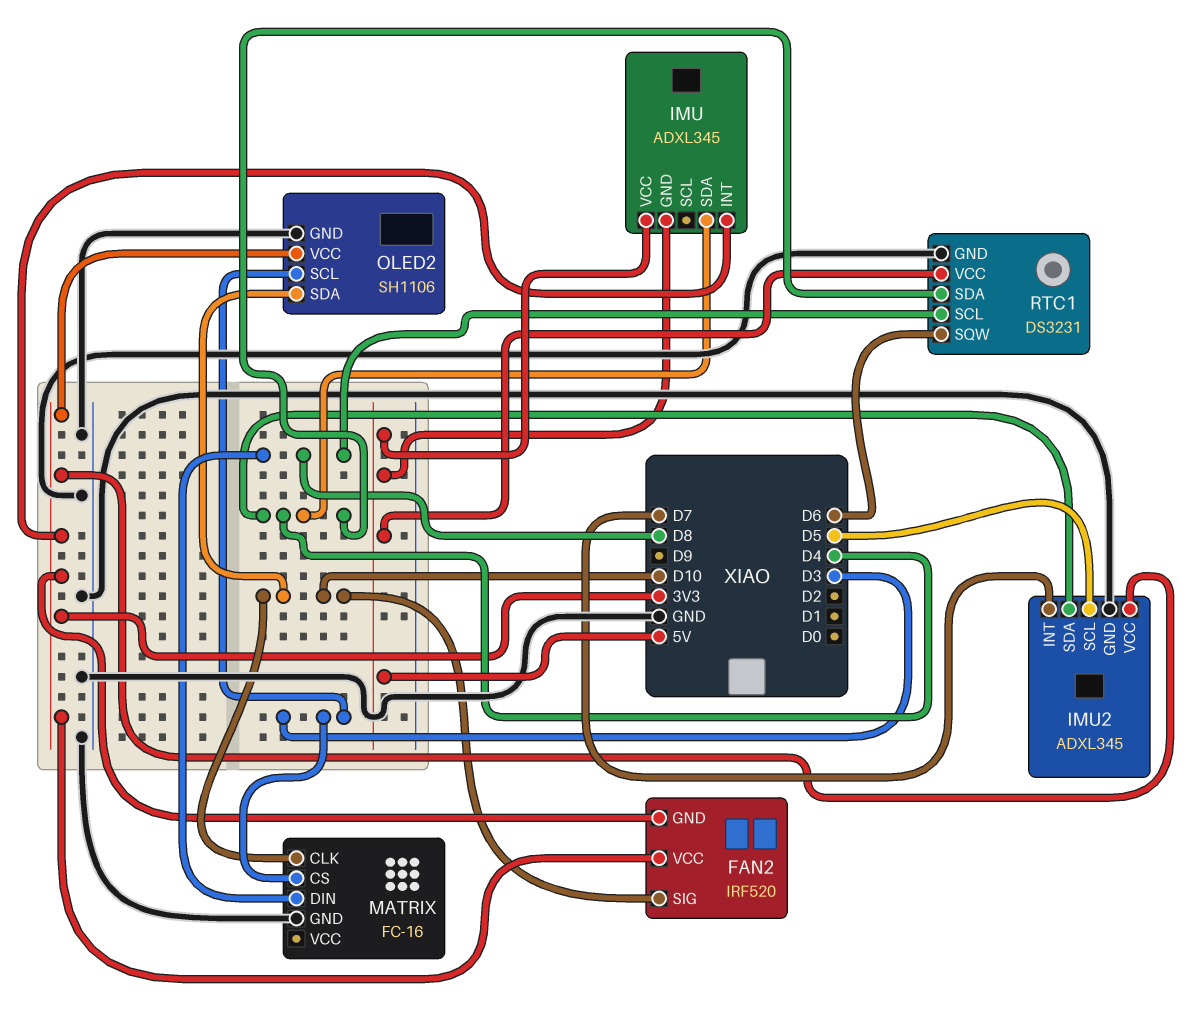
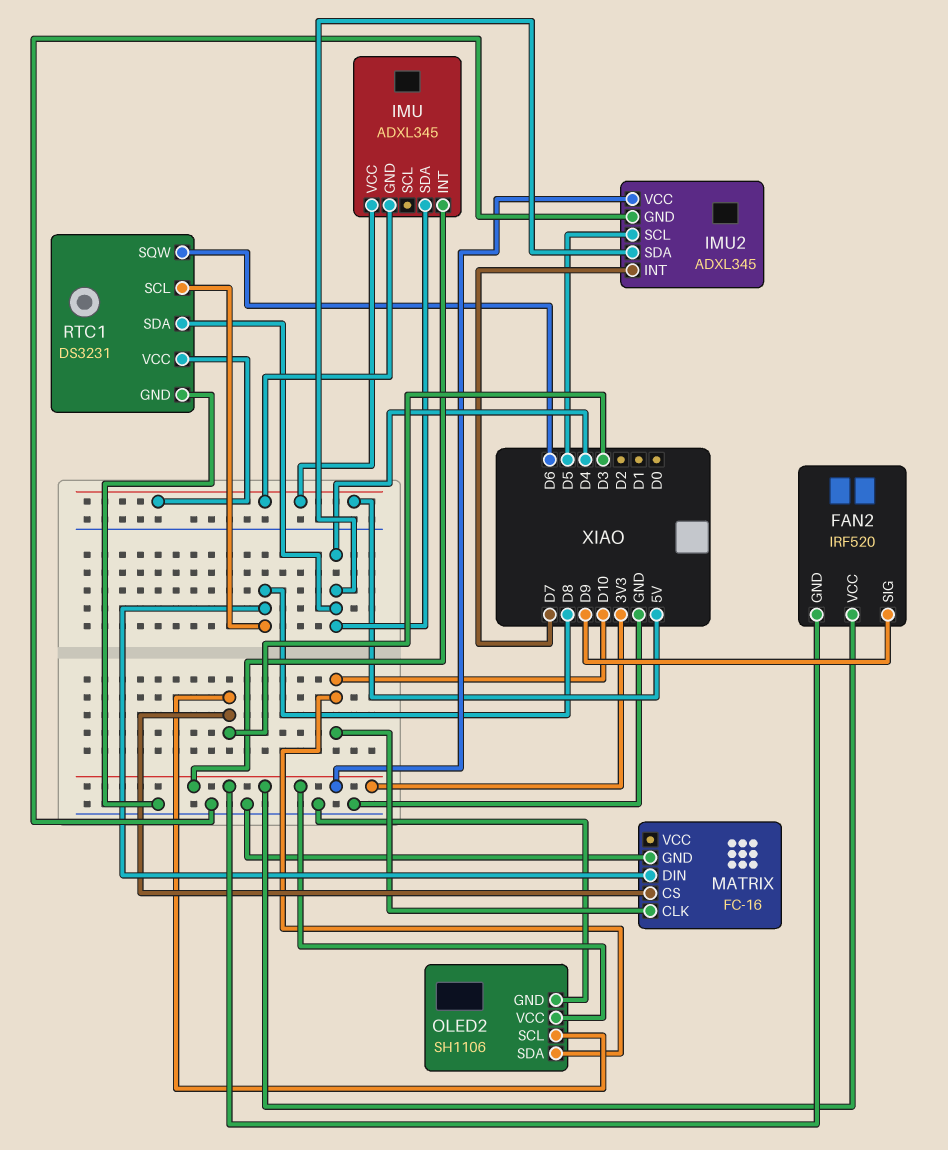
FAN2 pin SIG: D10 -> D9

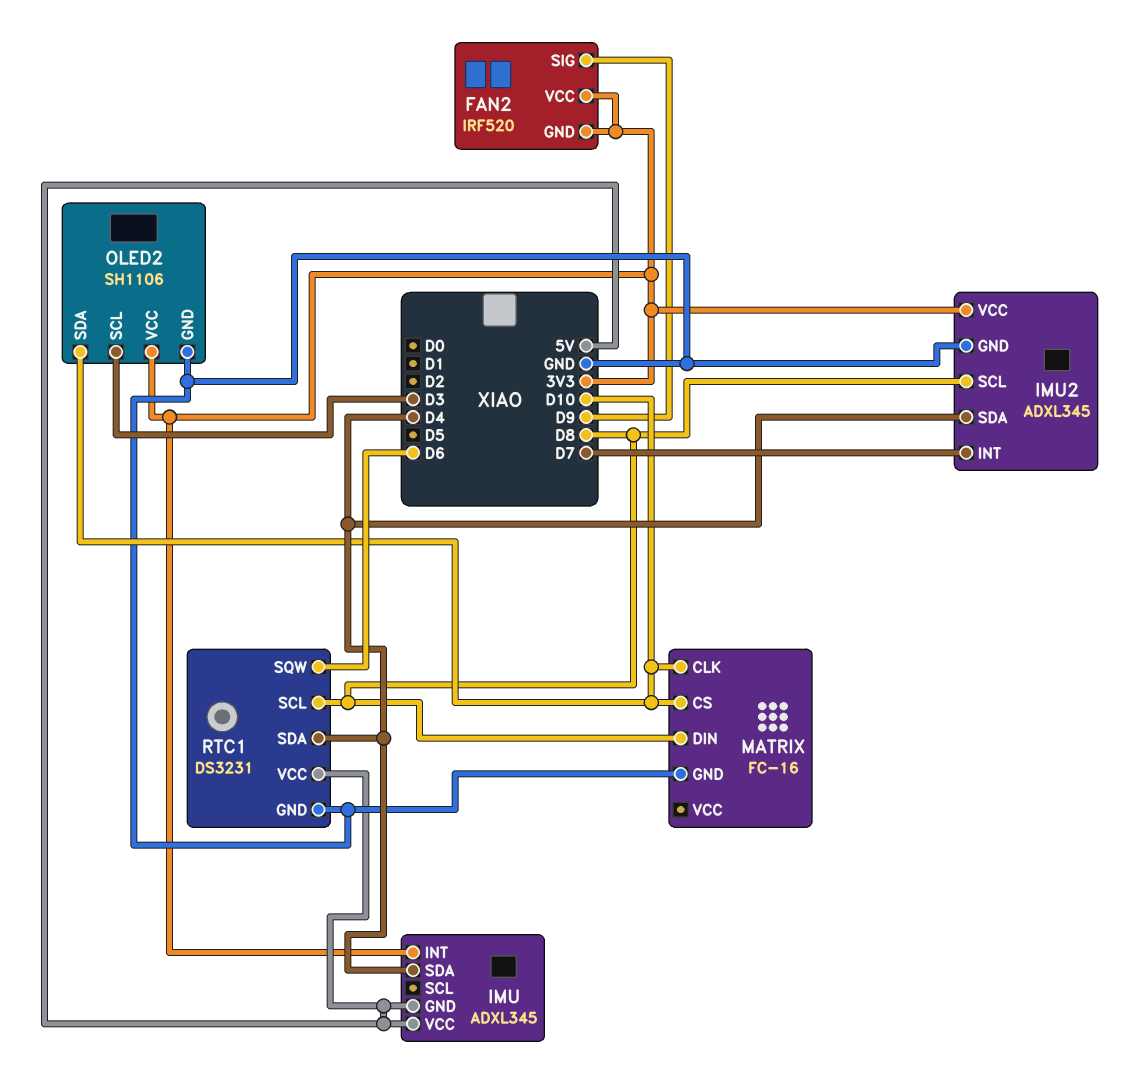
IMU2 pin SCL: D5 -> D8
MATRIX pin CS: D3 -> D10

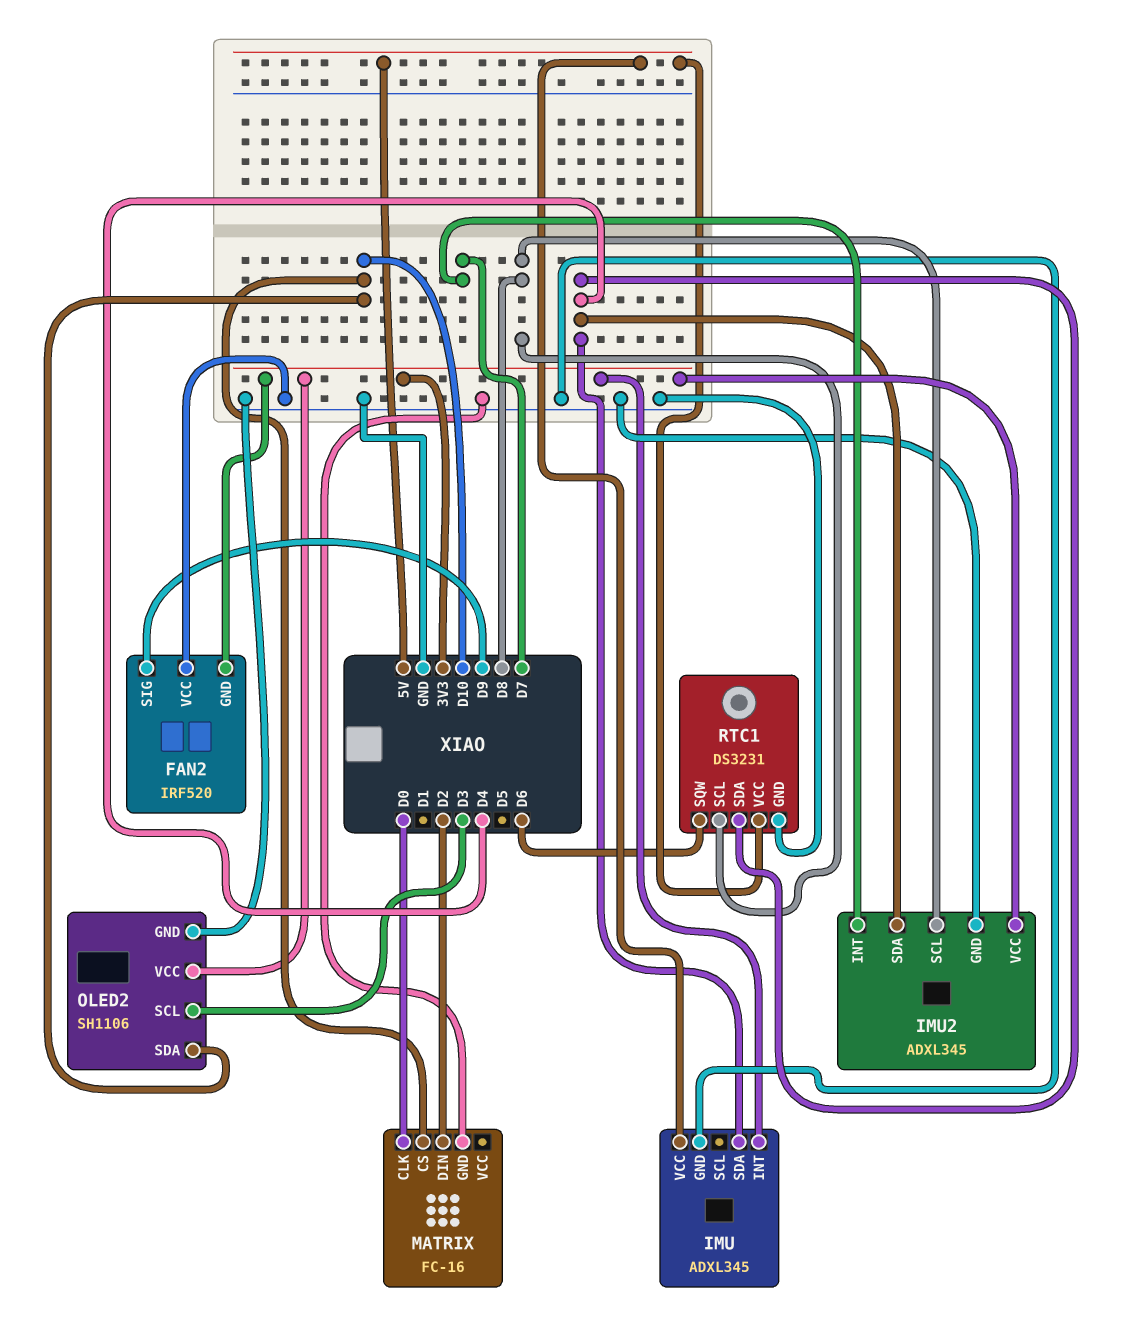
FAN2 pin VCC: 3V3 -> GND
IMU pin GND: 5V -> GND
MATRIX pin CLK: D10 -> D0
MATRIX pin DIN: D8 -> D2

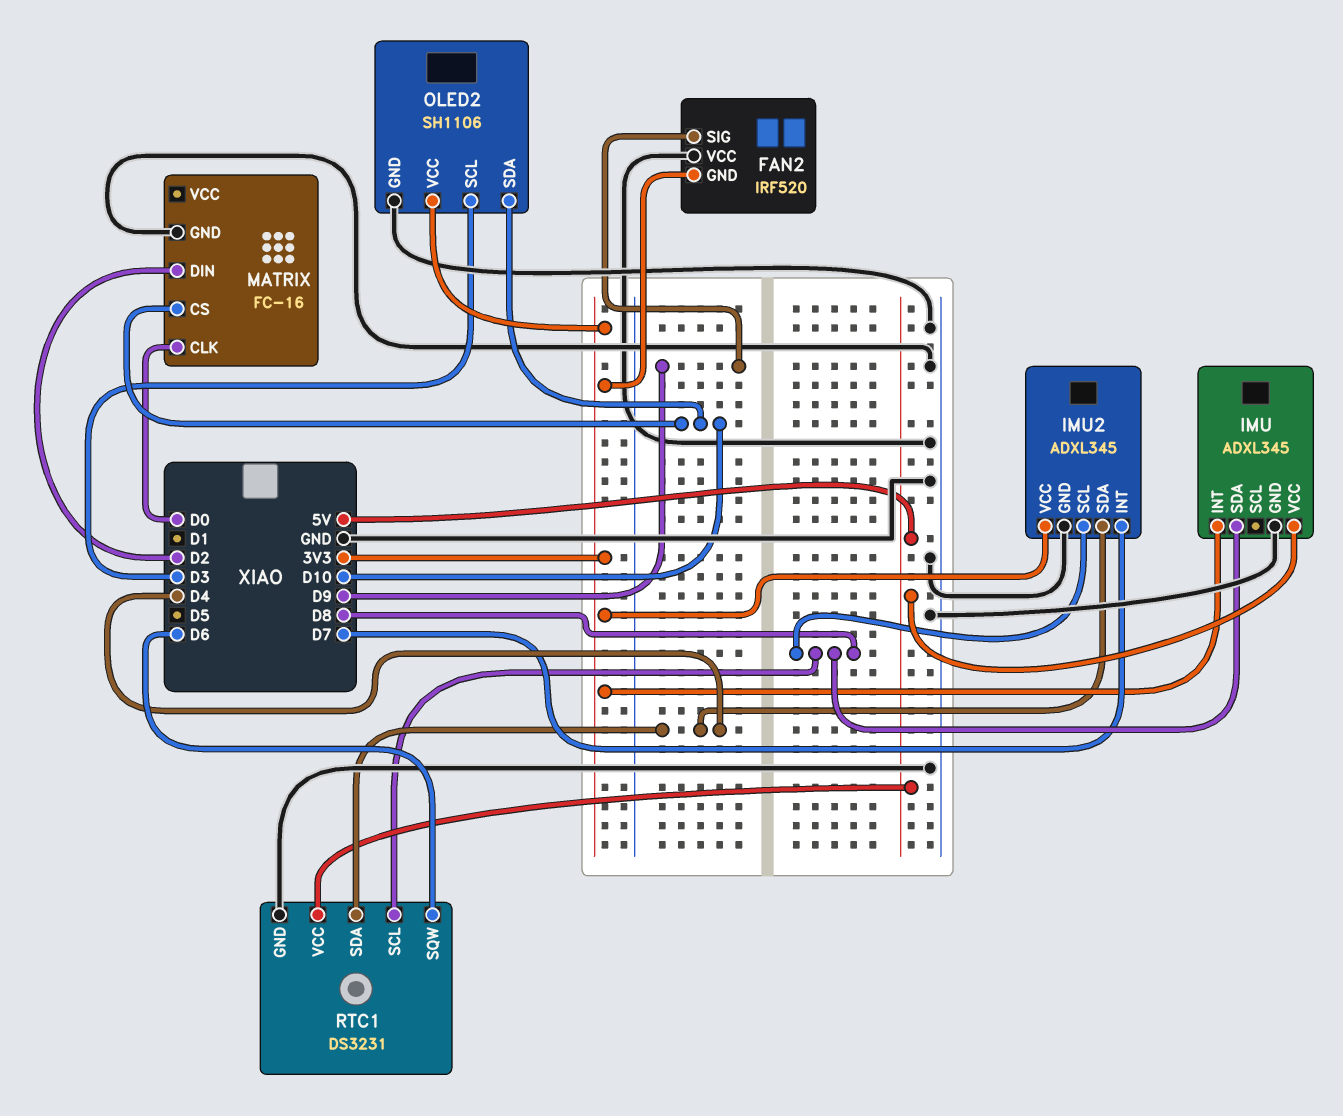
IMU pin SDA: D4 -> D8

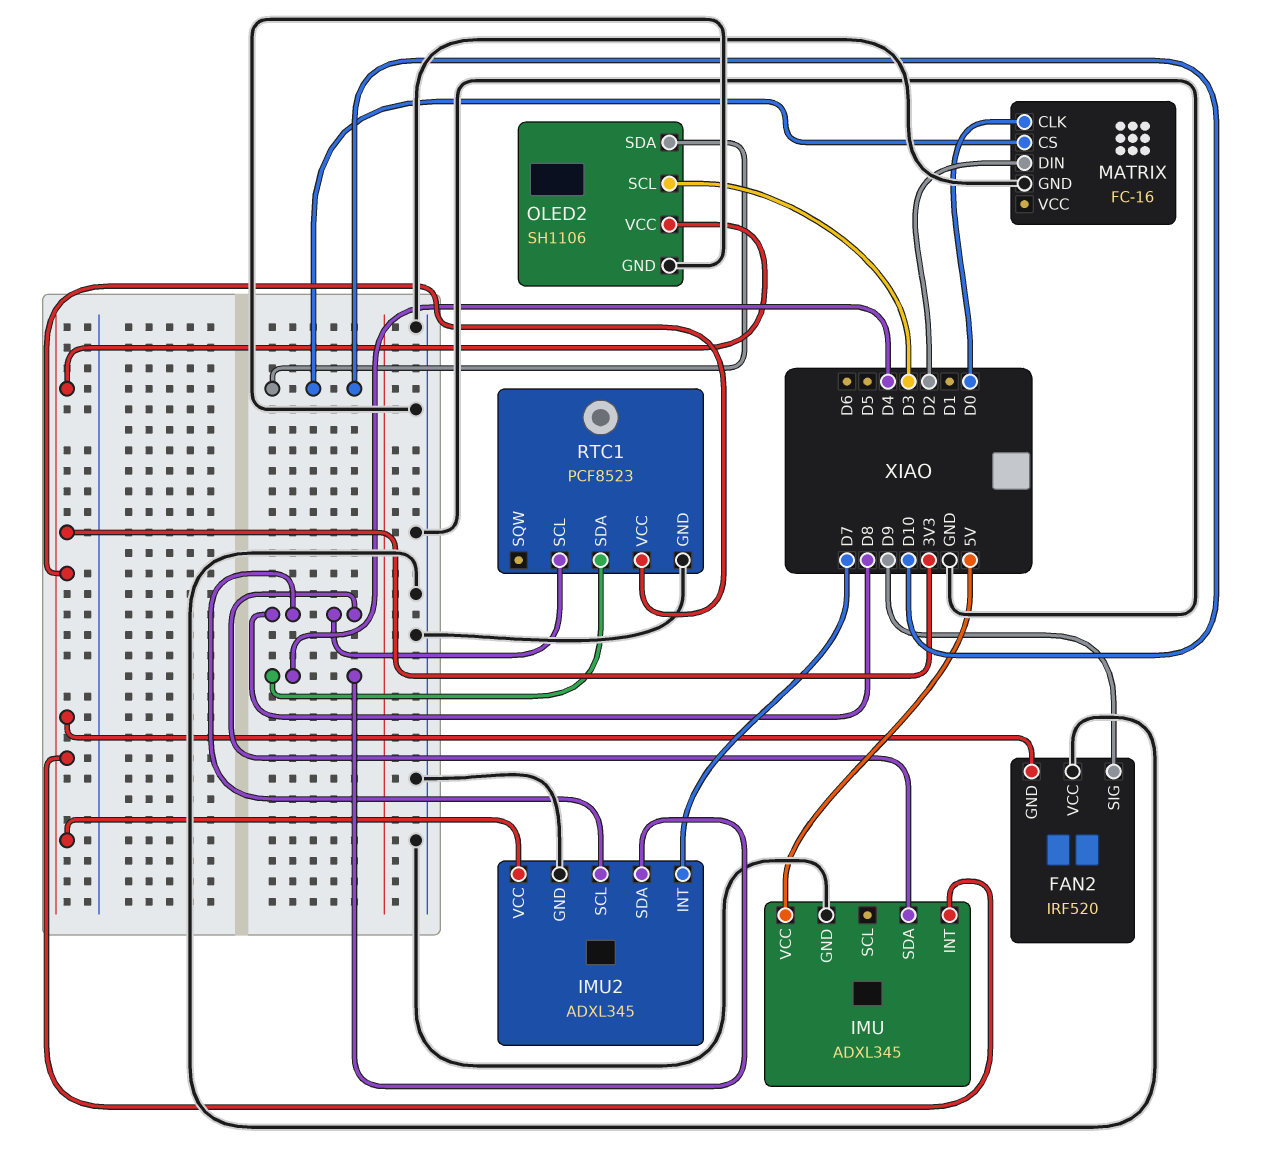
RTC1: DS3231 -> PCF8523
RTC1 pin SQW: D6 -> none
RTC1 pin VCC: 5V -> 3V3

